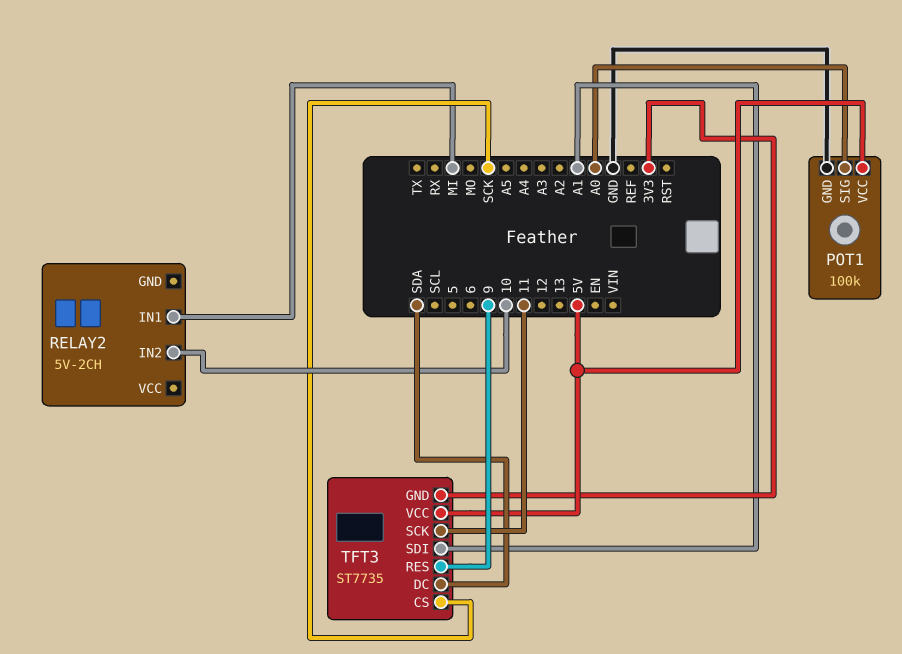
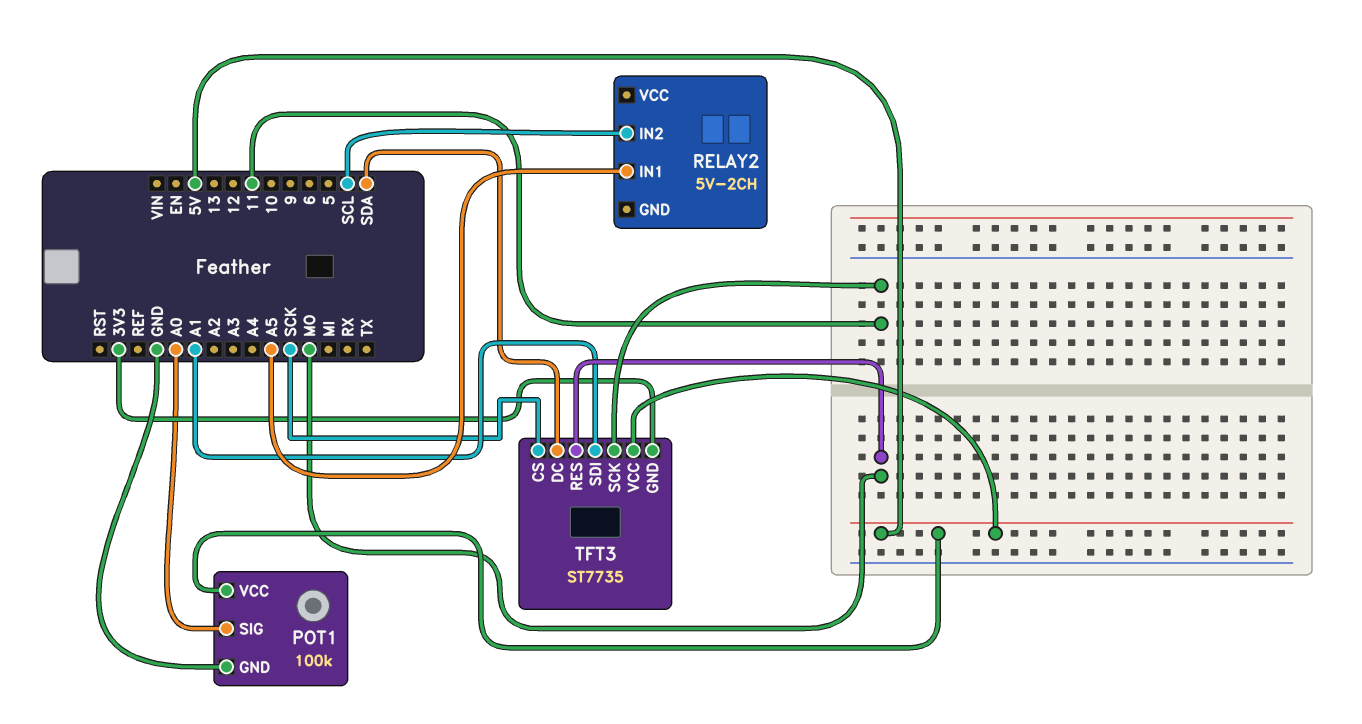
RELAY2 pin IN1: MI -> A5
RELAY2 pin IN2: 10 -> SCL
TFT3 pin RES: 9 -> MO

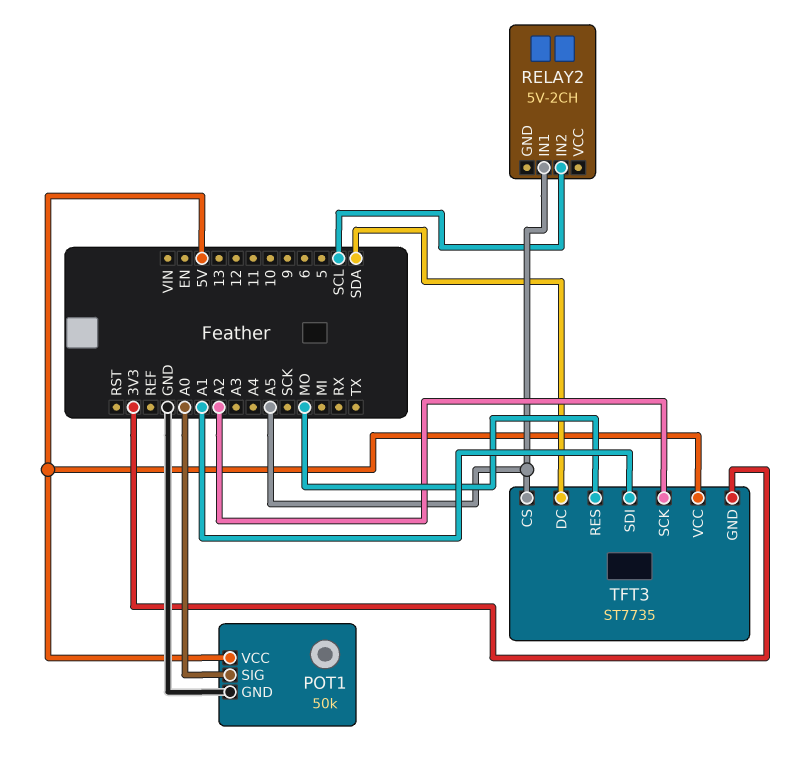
POT1: 100k -> 50k
TFT3 pin CS: SCK -> A5
TFT3 pin SCK: 11 -> A2

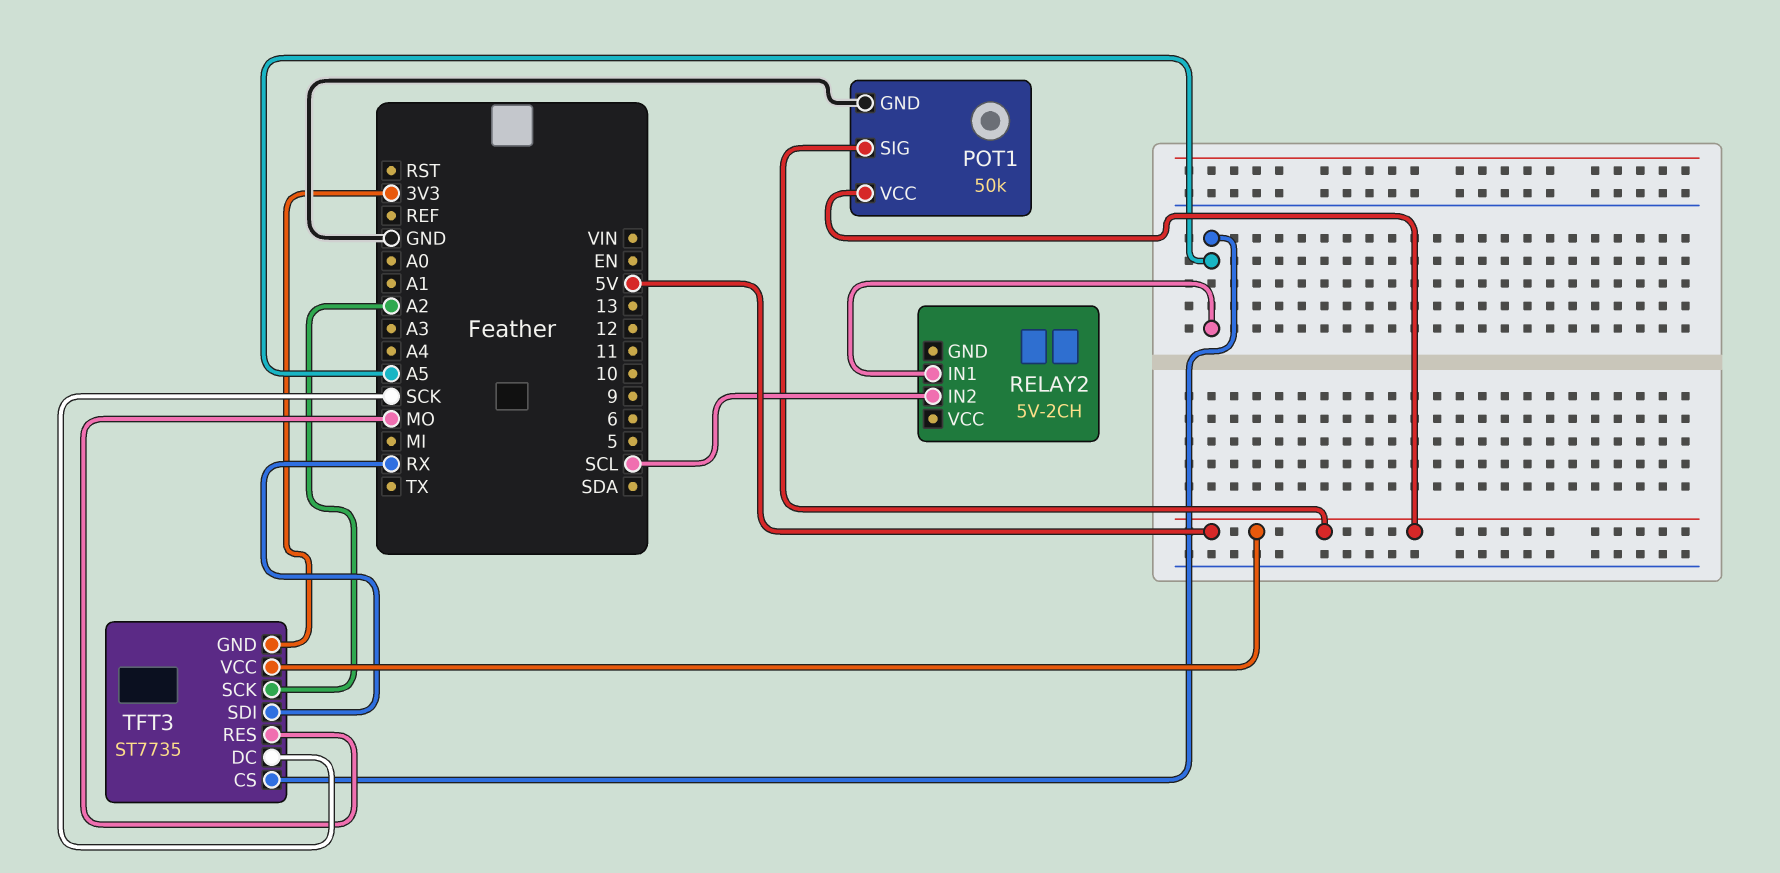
POT1 pin SIG: A0 -> 5V
TFT3 pin DC: SDA -> SCK
TFT3 pin SDI: A1 -> RX

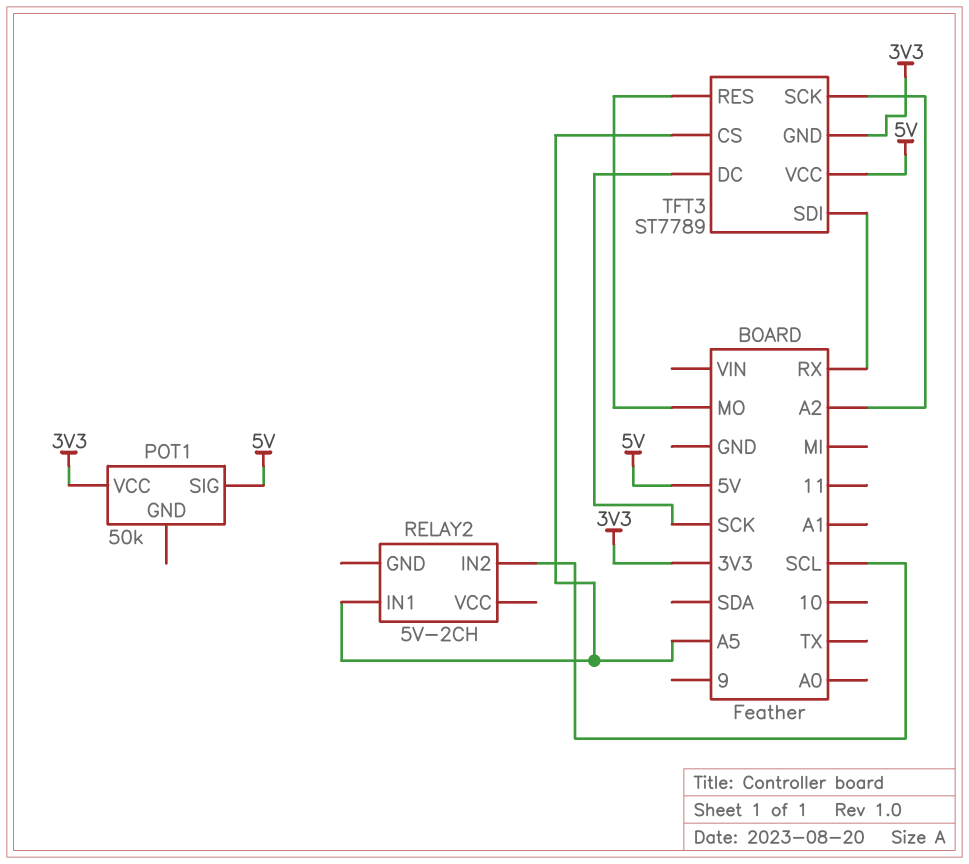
POT1 pin GND: GND -> none
POT1 pin VCC: 5V -> 3V3
TFT3: ST7735 -> ST7789

